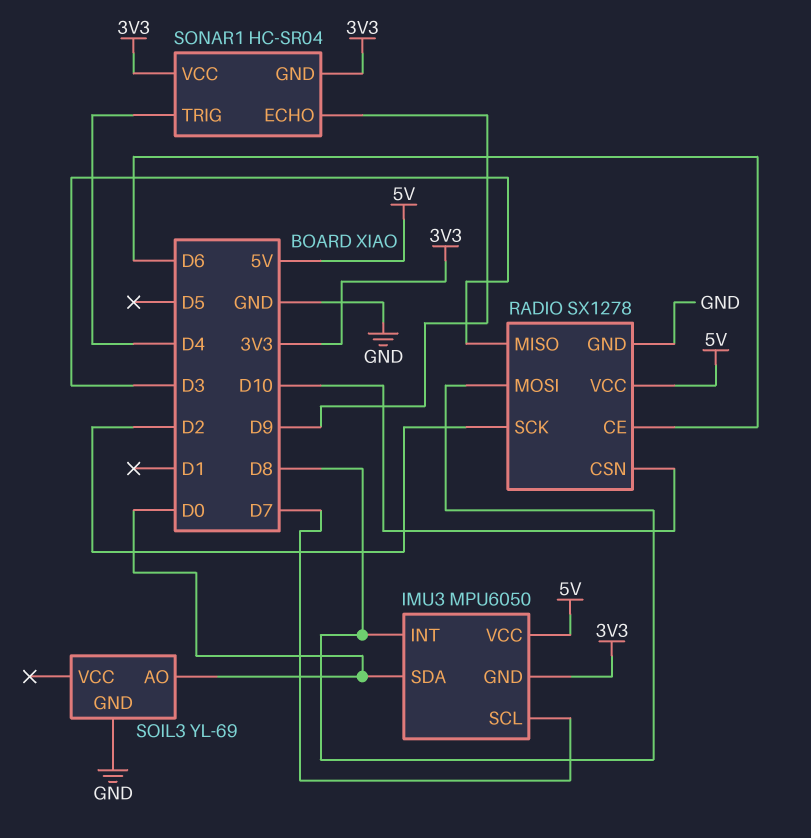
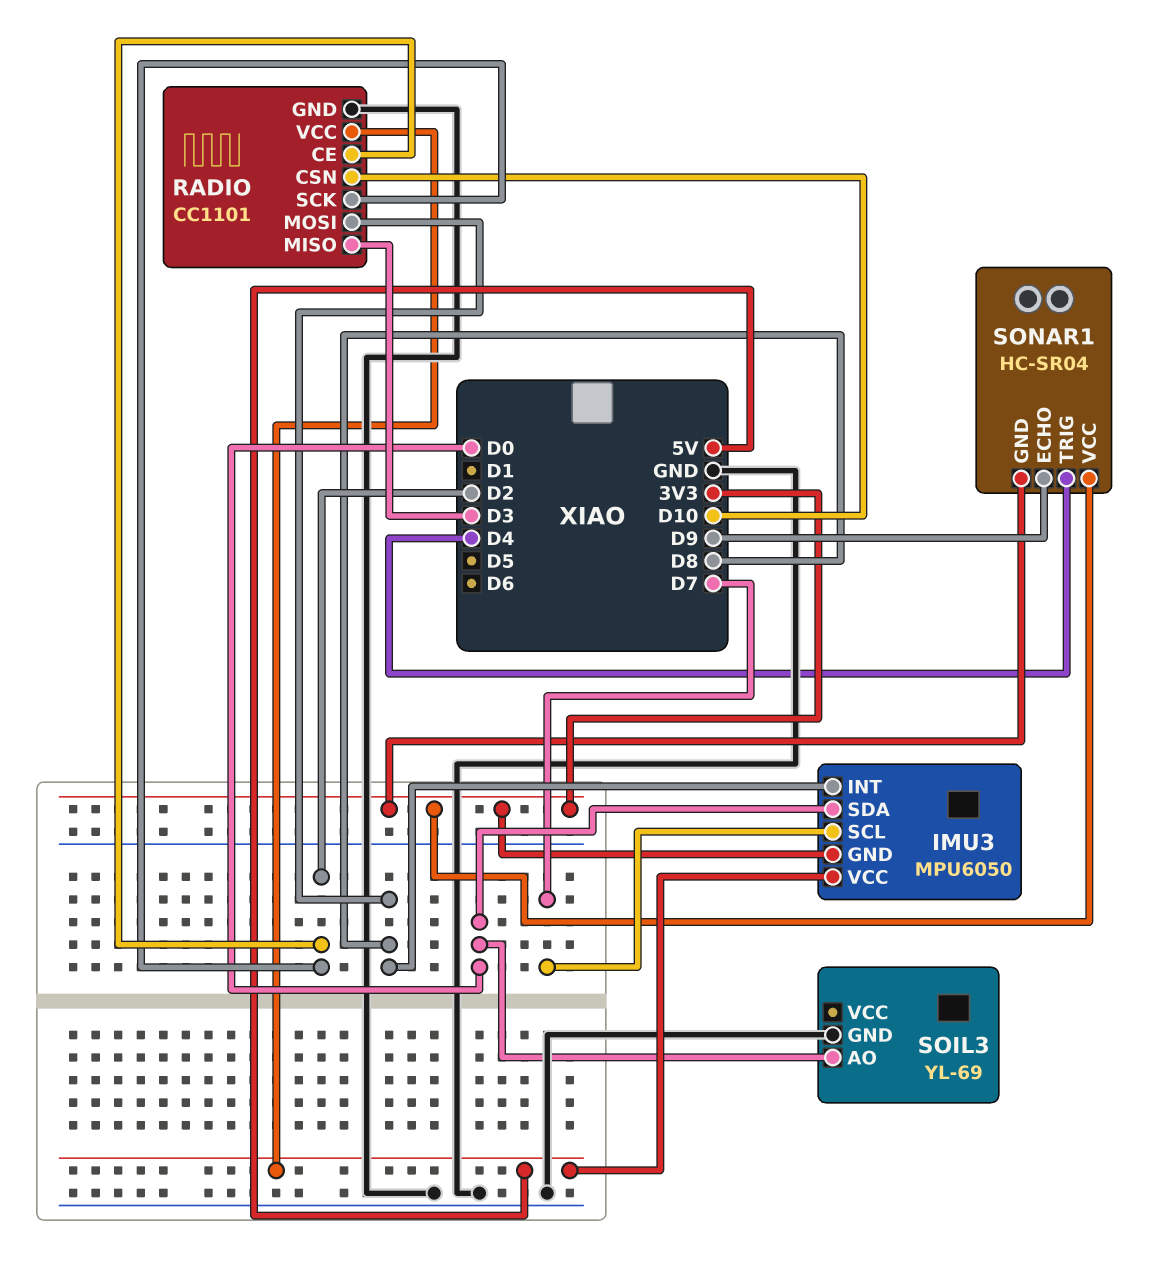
RADIO: SX1278 -> CC1101
RADIO pin CE: D6 -> D2

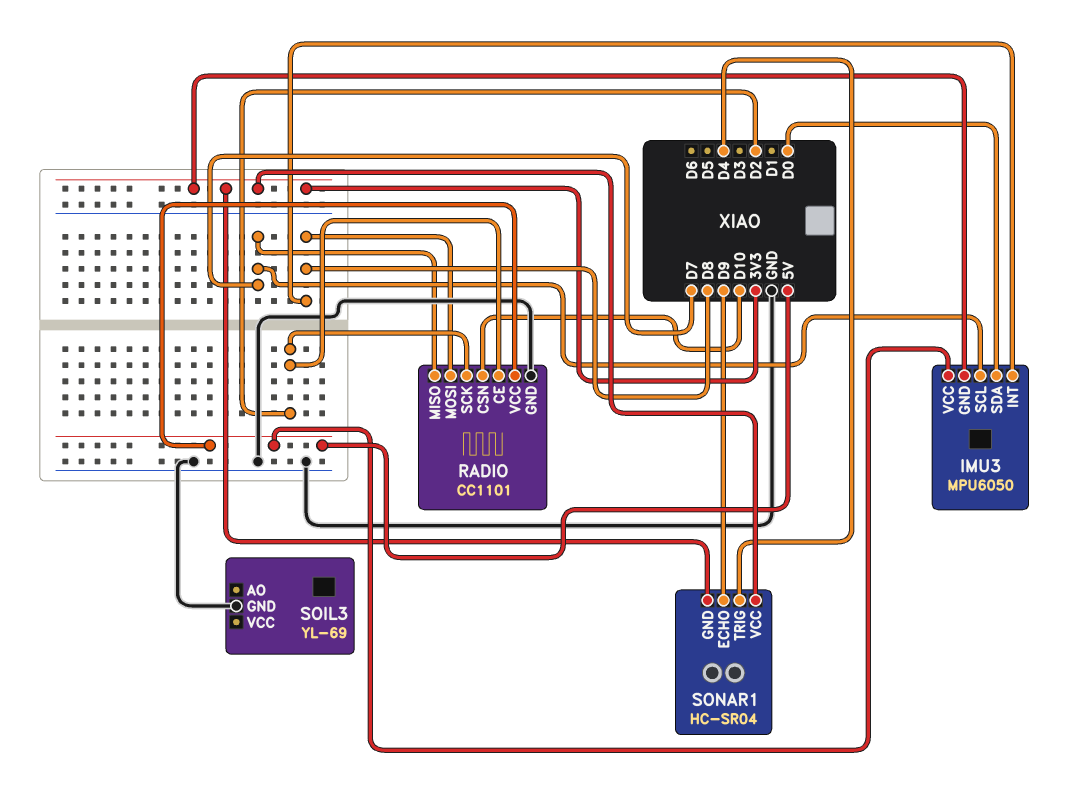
RADIO pin MISO: D3 -> D7
SOIL3 pin AO: D0 -> none

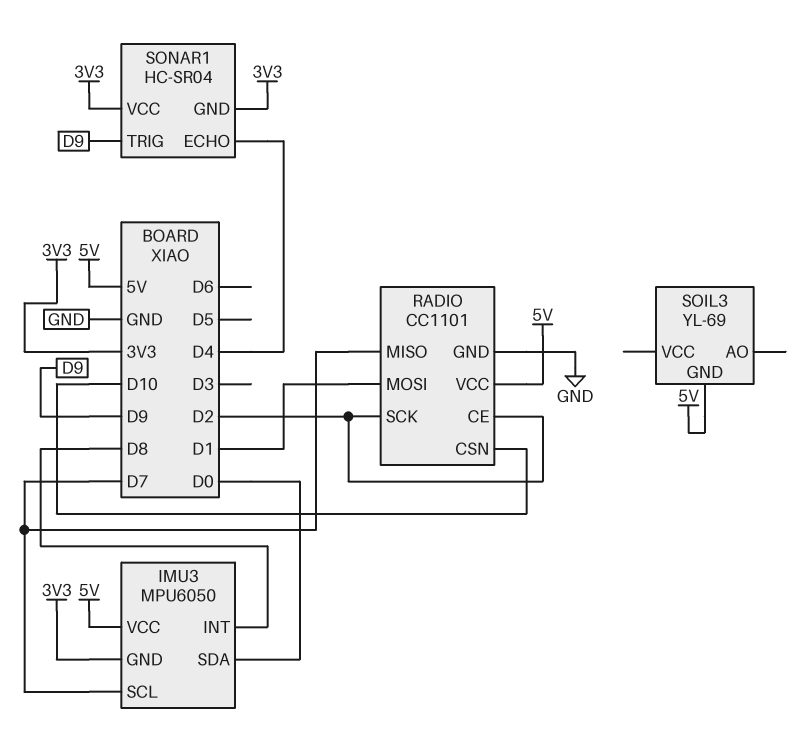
RADIO pin MOSI: D8 -> D1
SOIL3 pin GND: GND -> 5V
SONAR1 pin ECHO: D9 -> D4
SONAR1 pin TRIG: D4 -> D9

